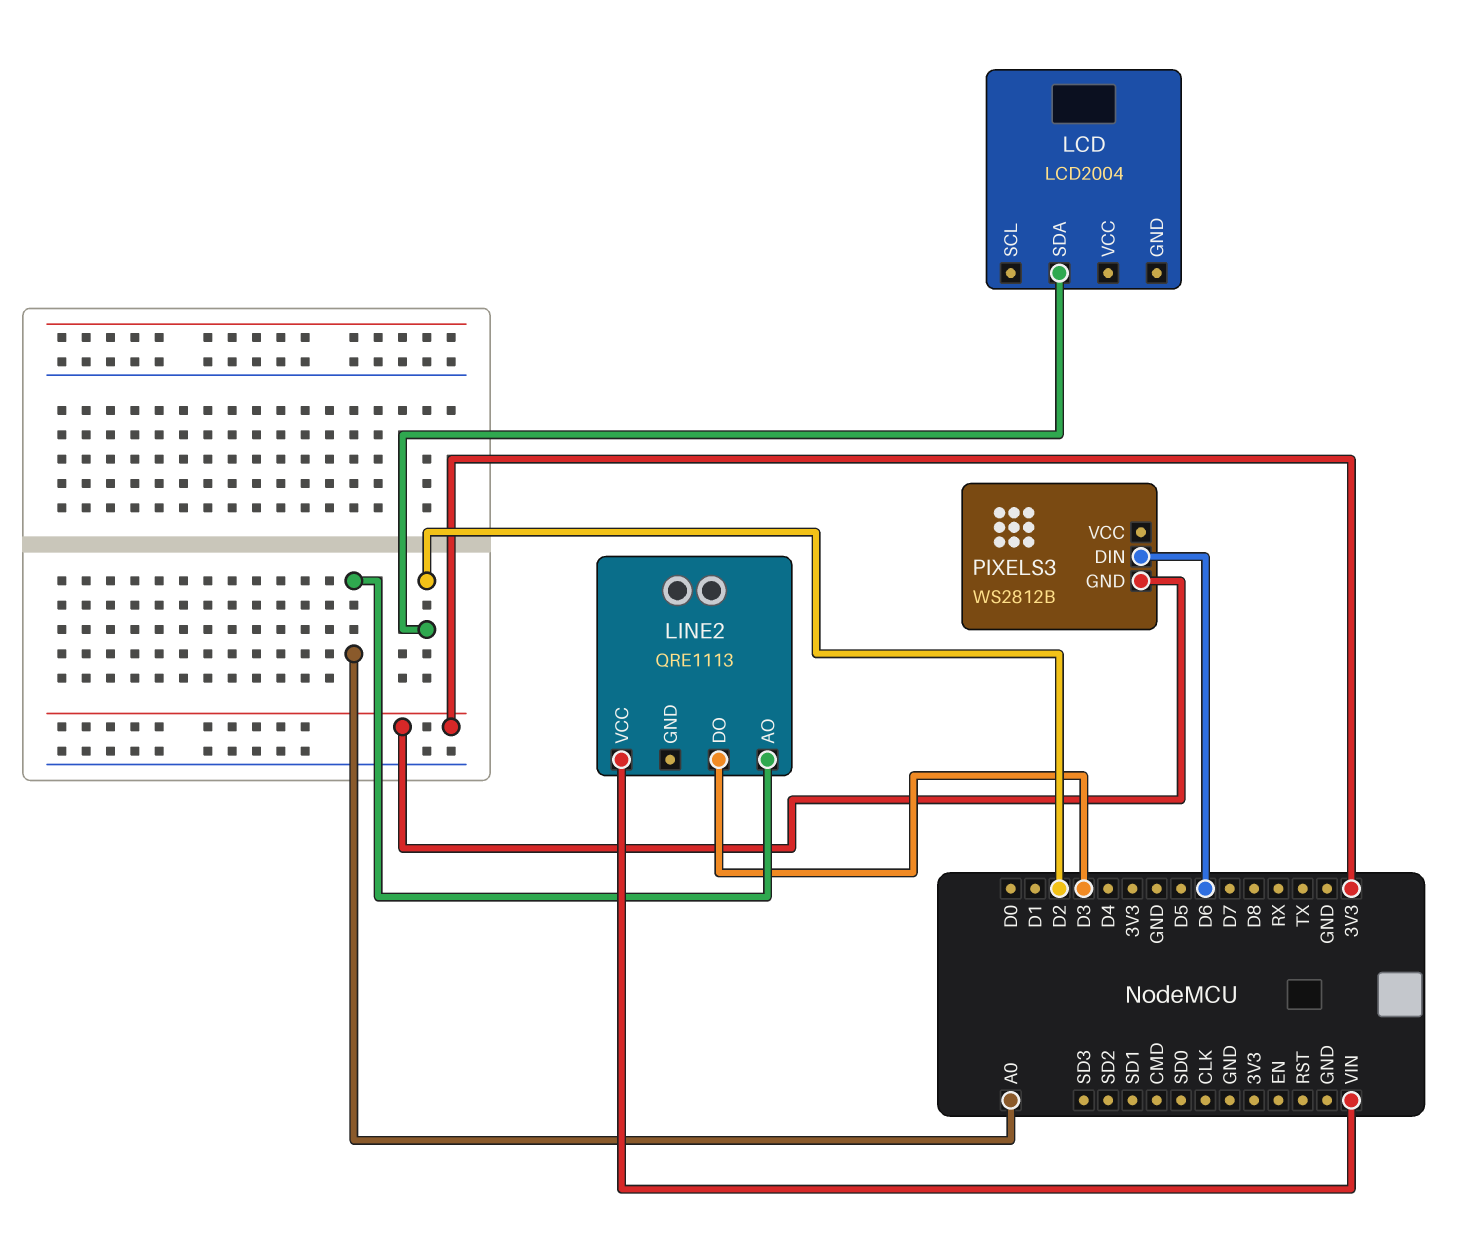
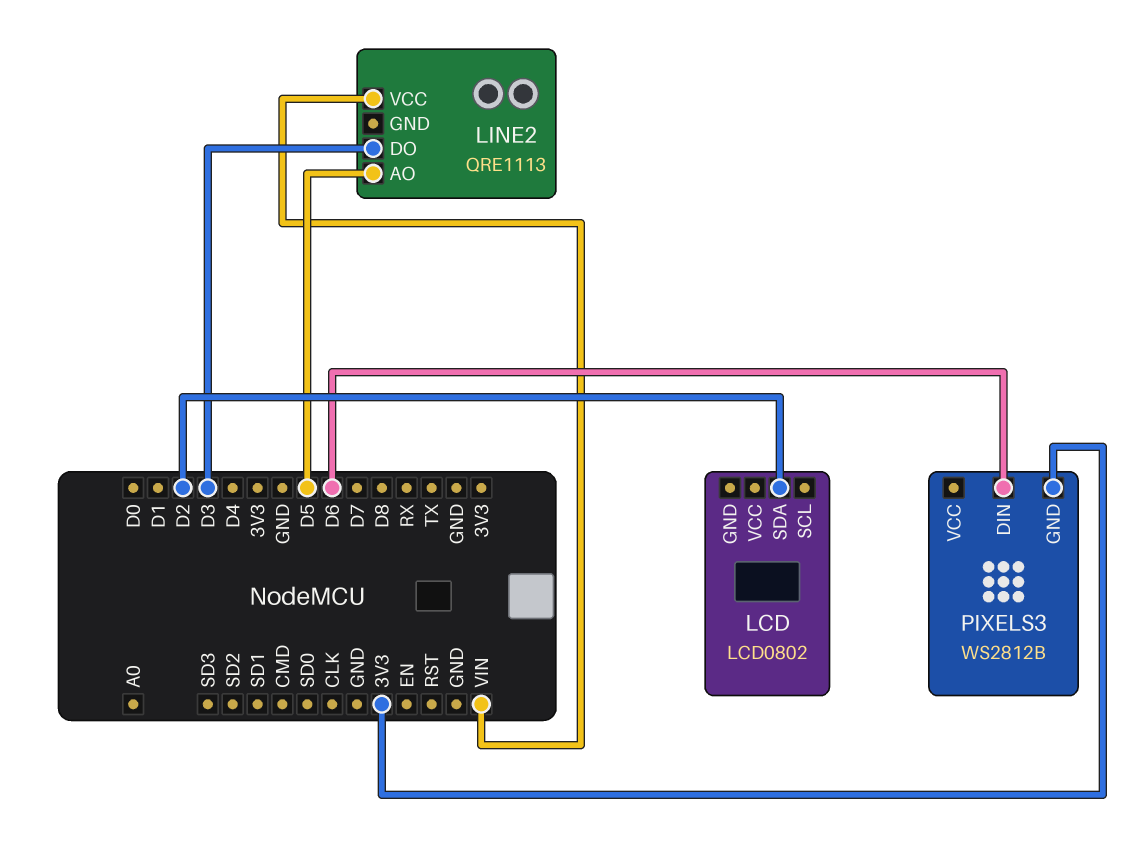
LCD: LCD2004 -> LCD0802
LINE2 pin AO: A0 -> D5

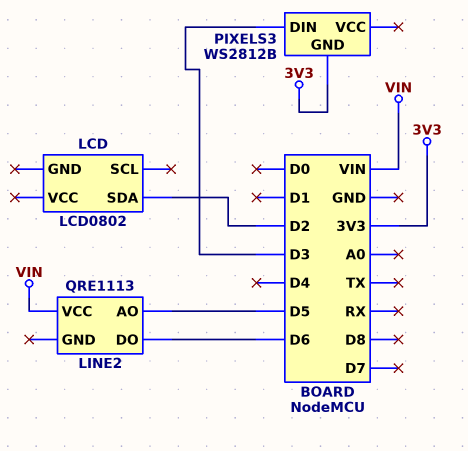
LINE2 pin DO: D3 -> D6
PIXELS3 pin DIN: D6 -> D3

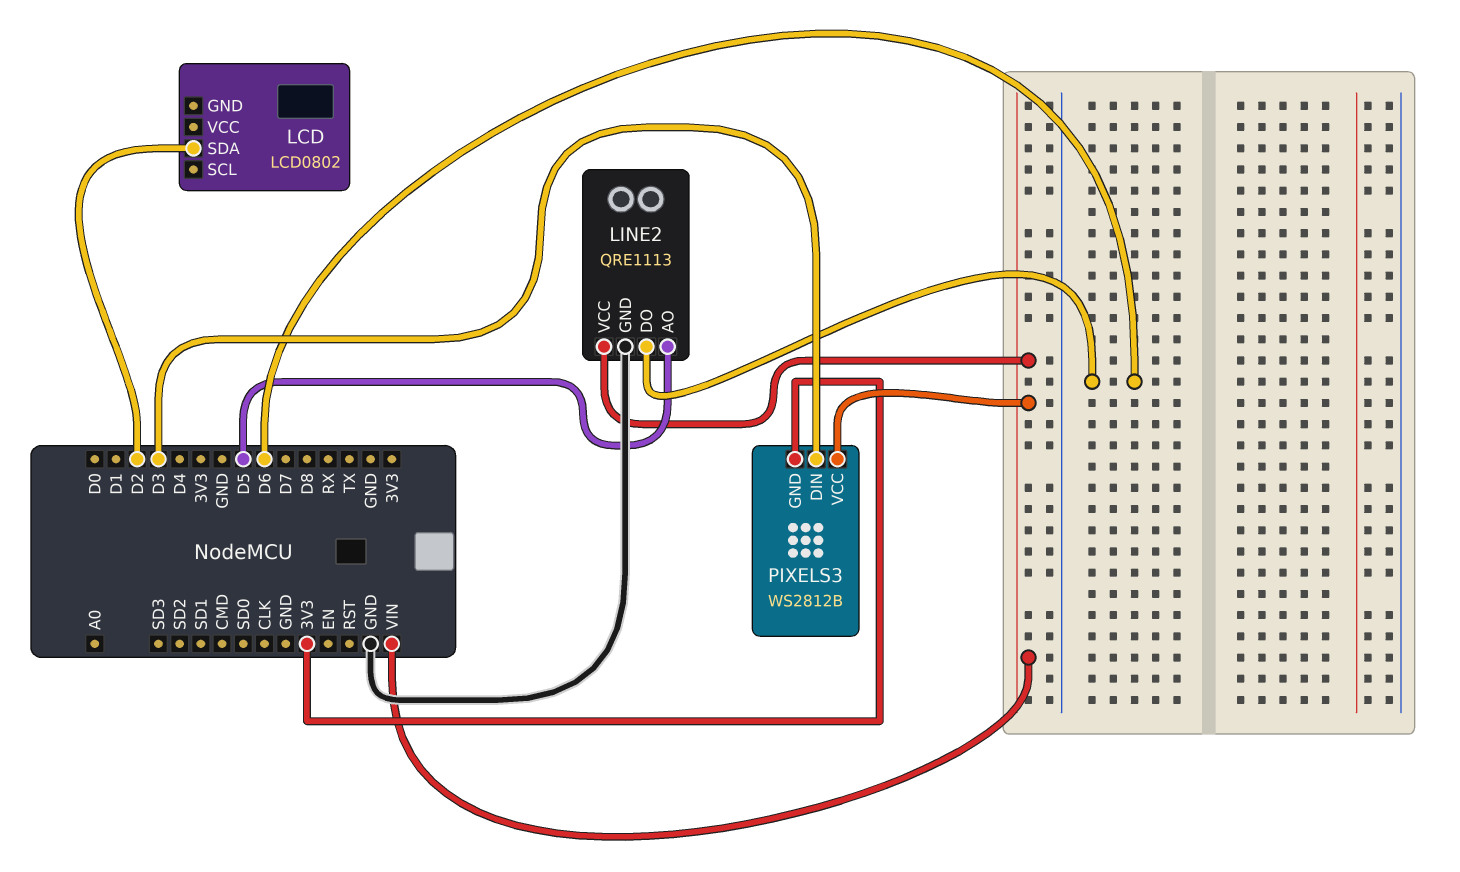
LINE2 pin GND: none -> GND
PIXELS3 pin VCC: none -> VIN

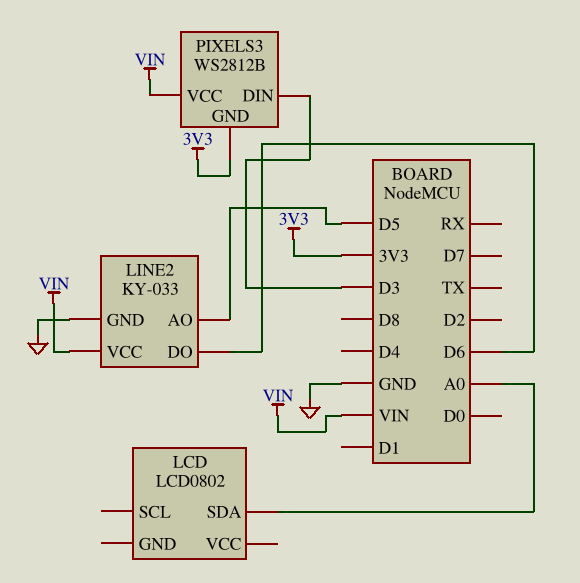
LCD pin SDA: D2 -> A0
LINE2: QRE1113 -> KY-033

